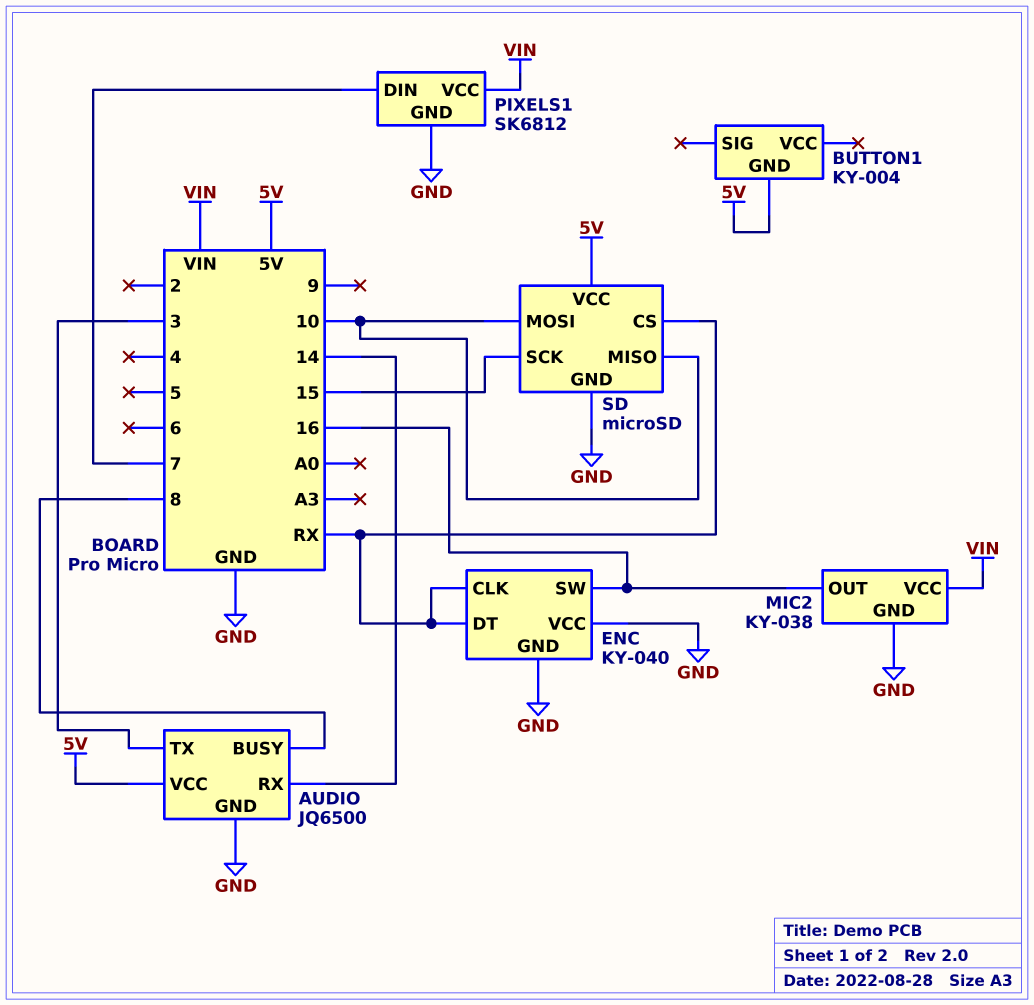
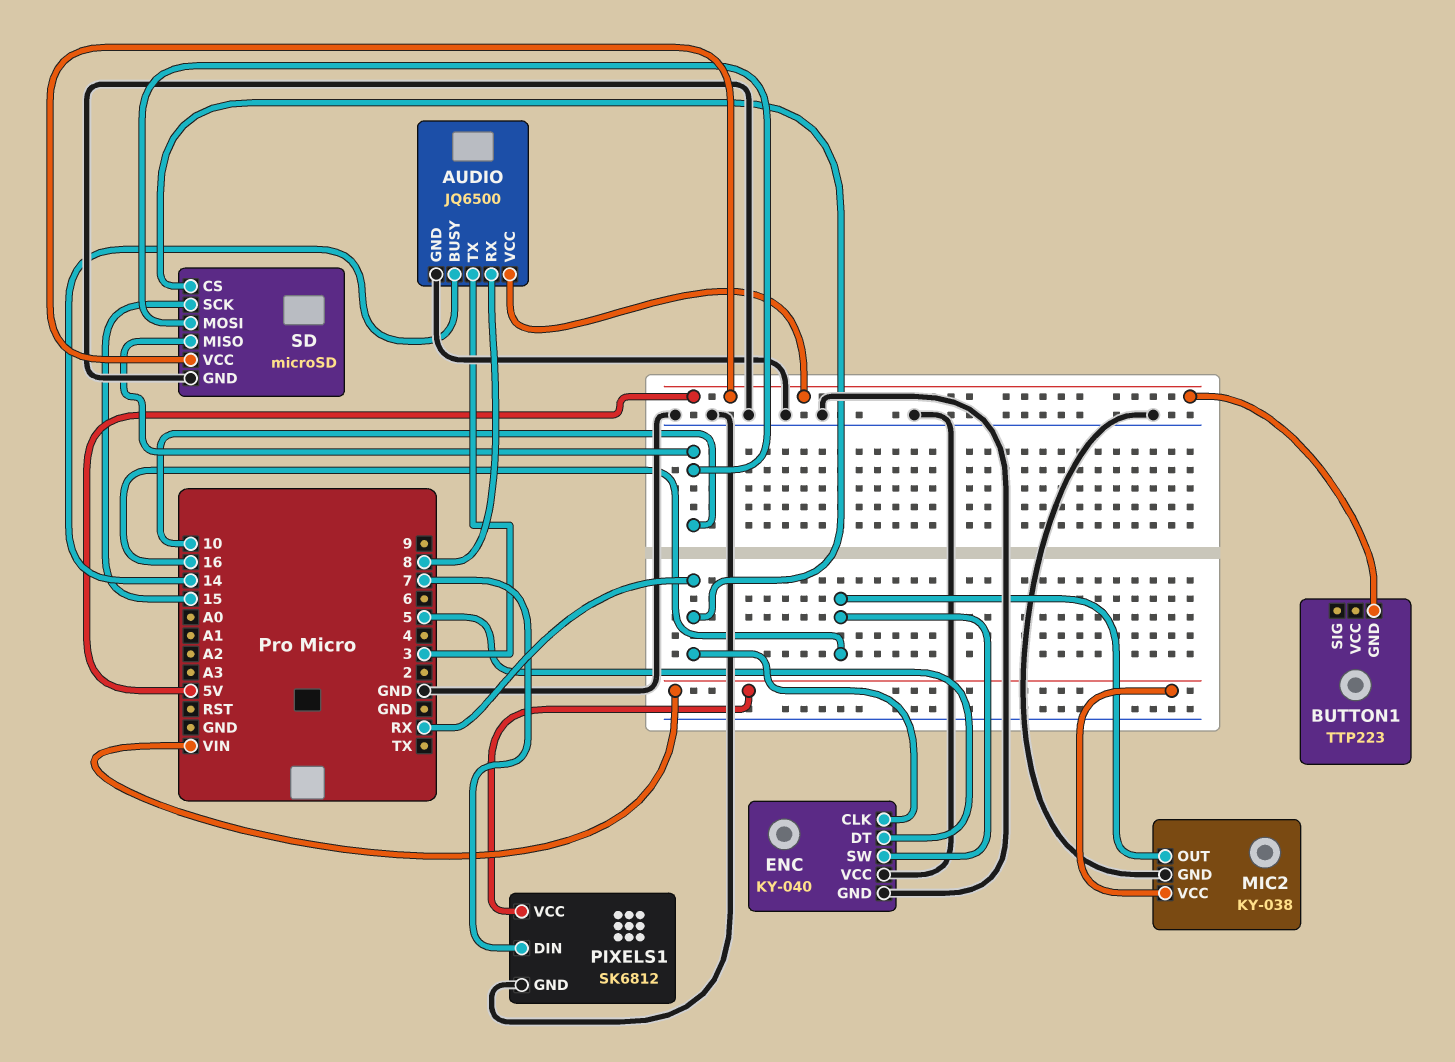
AUDIO pin BUSY: 8 -> 14
AUDIO pin RX: 14 -> 8
BUTTON1: KY-004 -> TTP223
ENC pin DT: RX -> 5

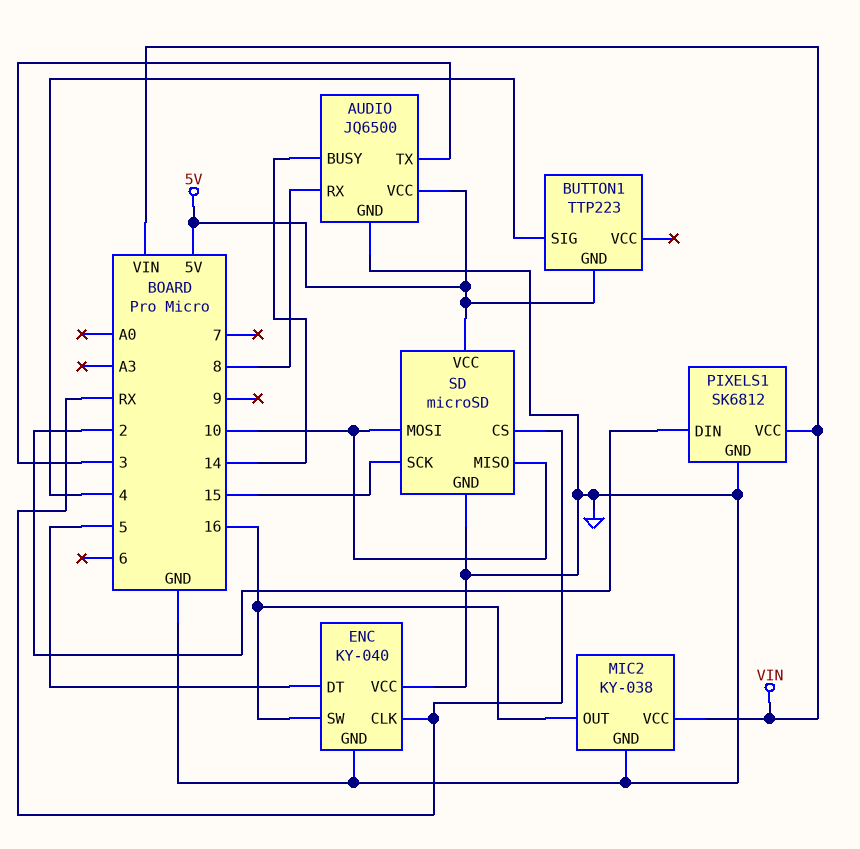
BUTTON1 pin SIG: none -> 4
PIXELS1 pin DIN: 7 -> 2

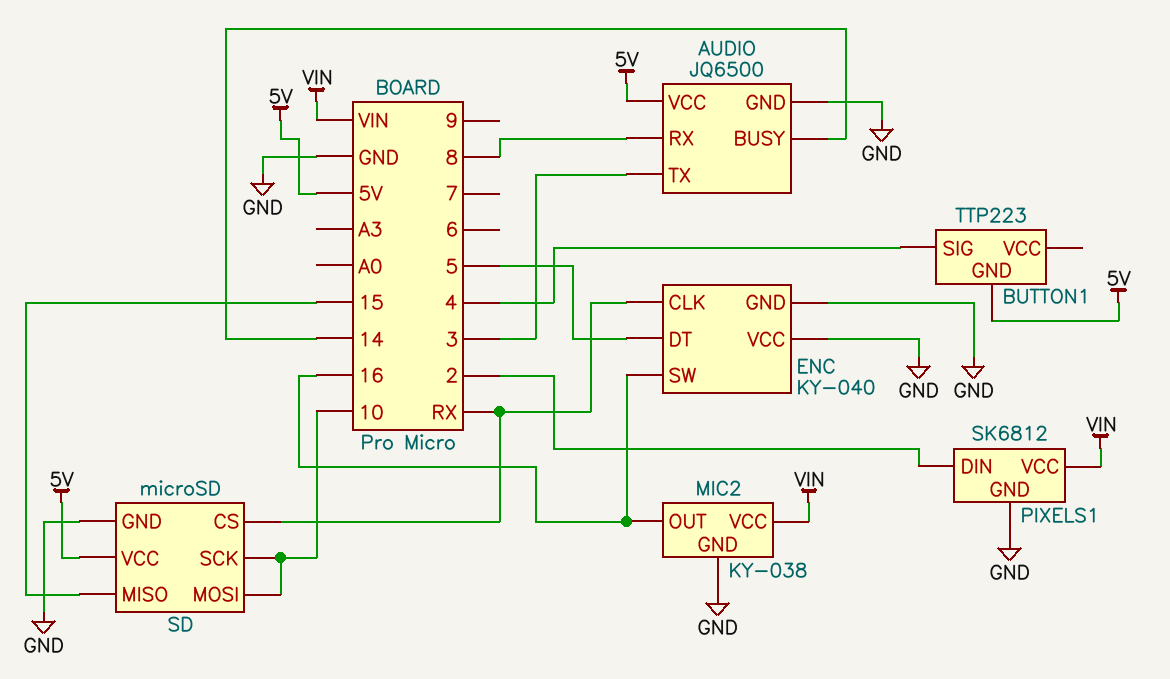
SD pin MISO: 10 -> 15
SD pin SCK: 15 -> 10

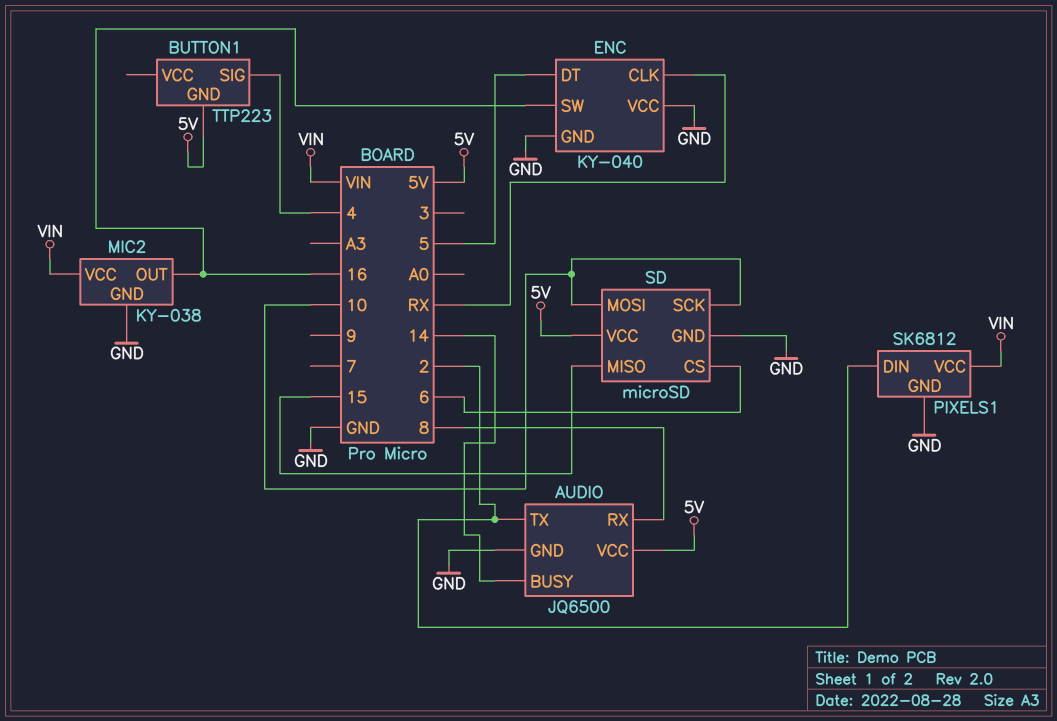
AUDIO pin TX: 3 -> 2
SD pin CS: RX -> 6

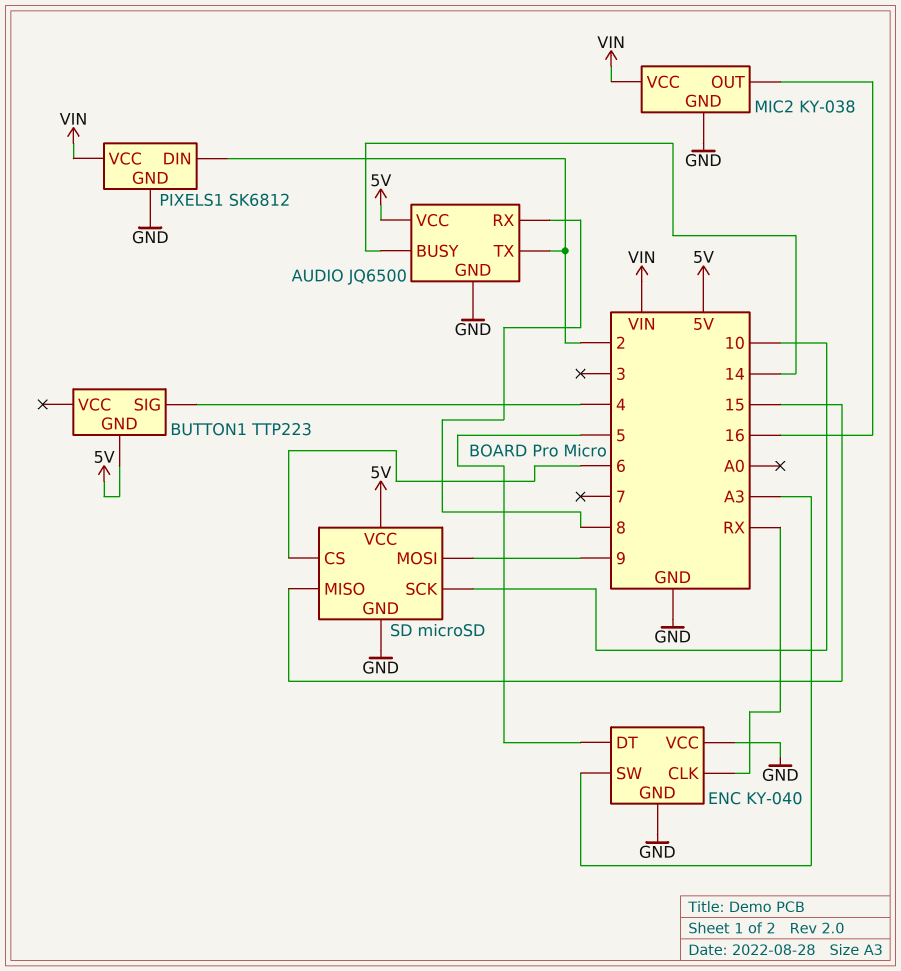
ENC pin SW: 16 -> A3
SD pin MOSI: 10 -> 9

